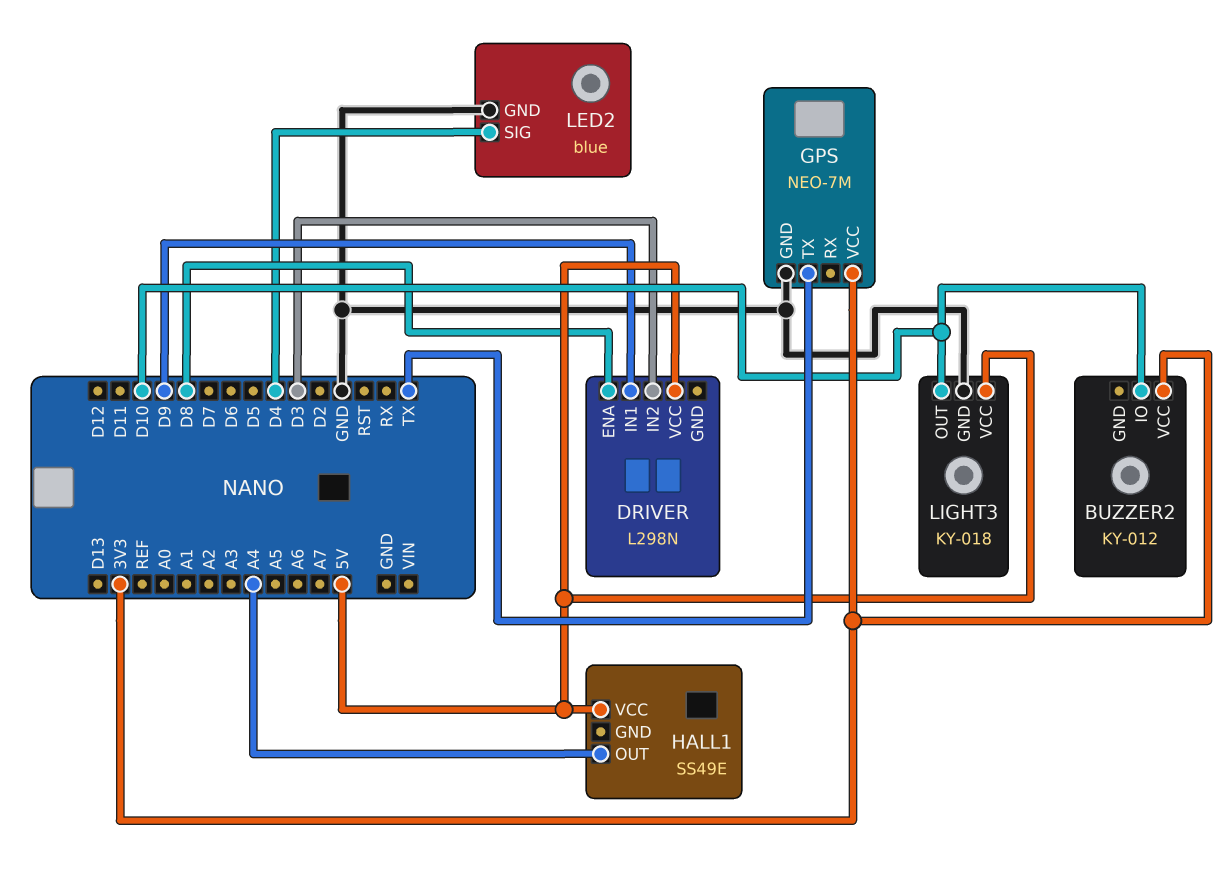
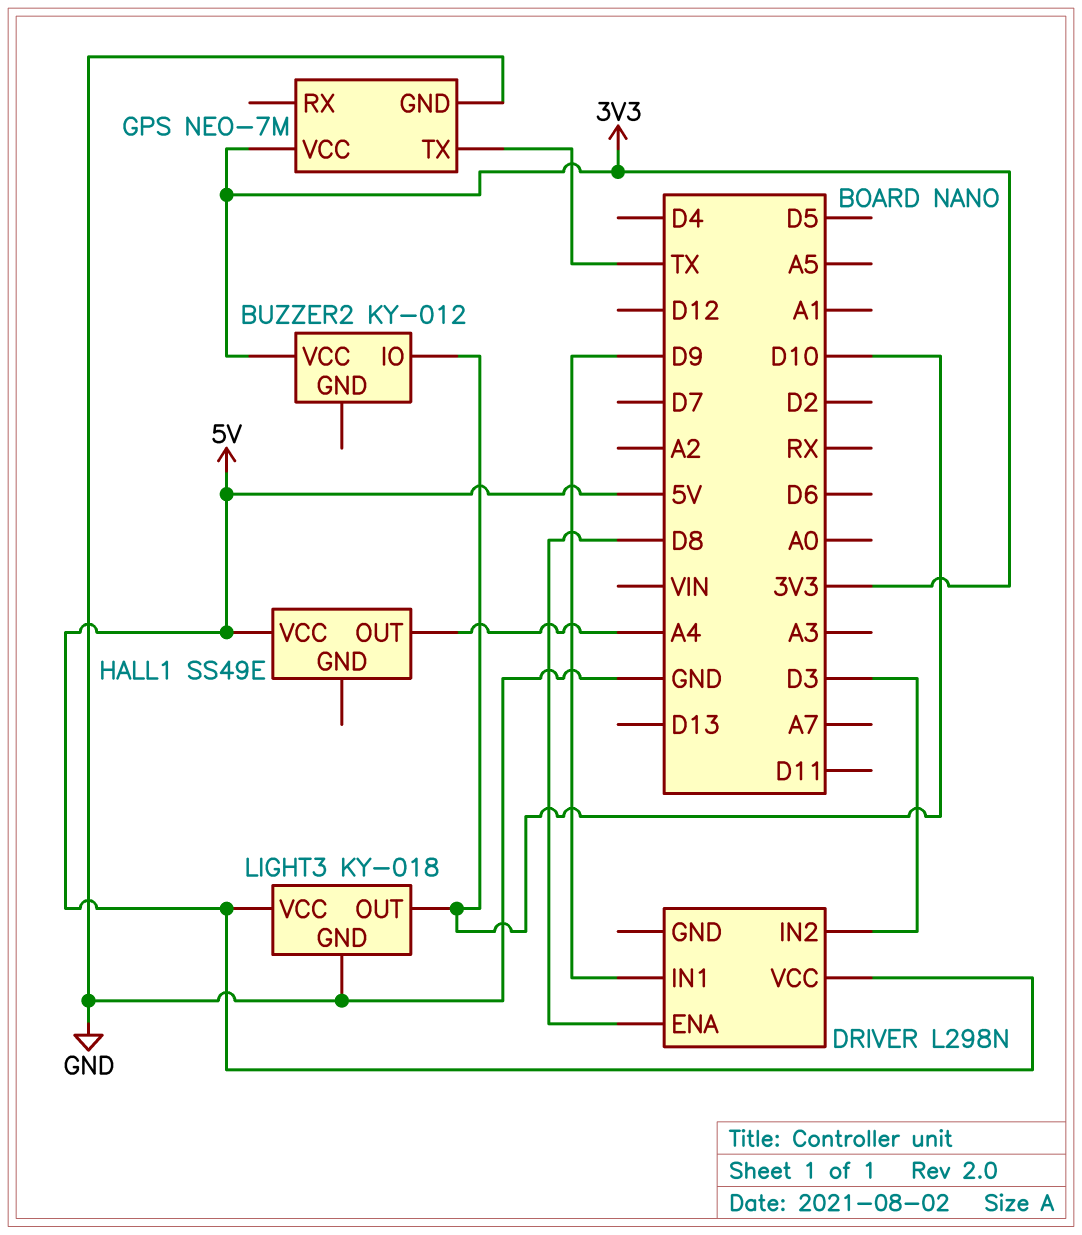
LED2: blue -> none
LED2 pin GND: GND -> none
LED2 pin SIG: D4 -> none

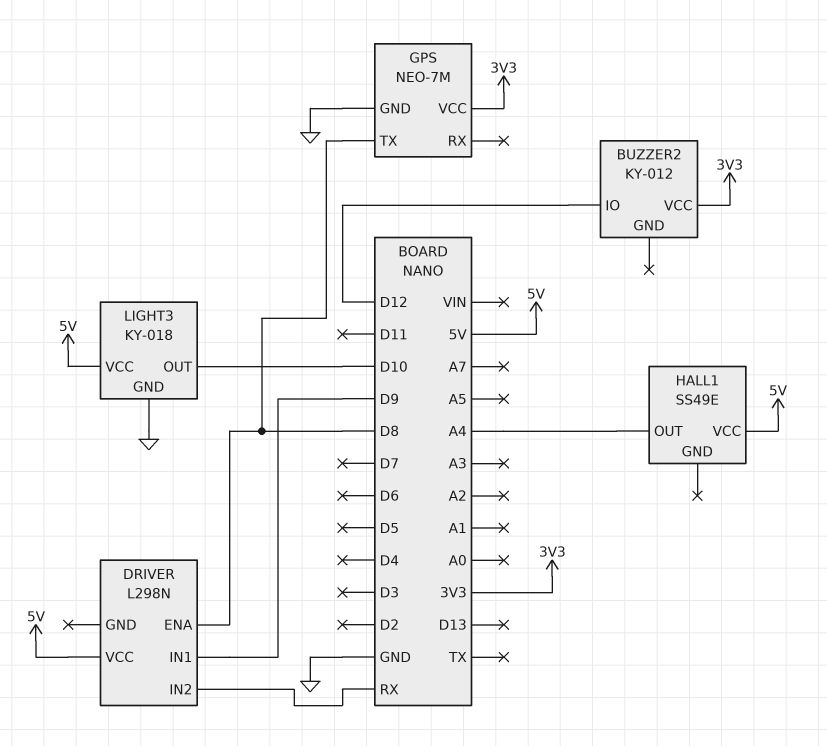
BUZZER2 pin IO: D10 -> D12
DRIVER pin IN2: D3 -> RX
GPS pin TX: TX -> D8

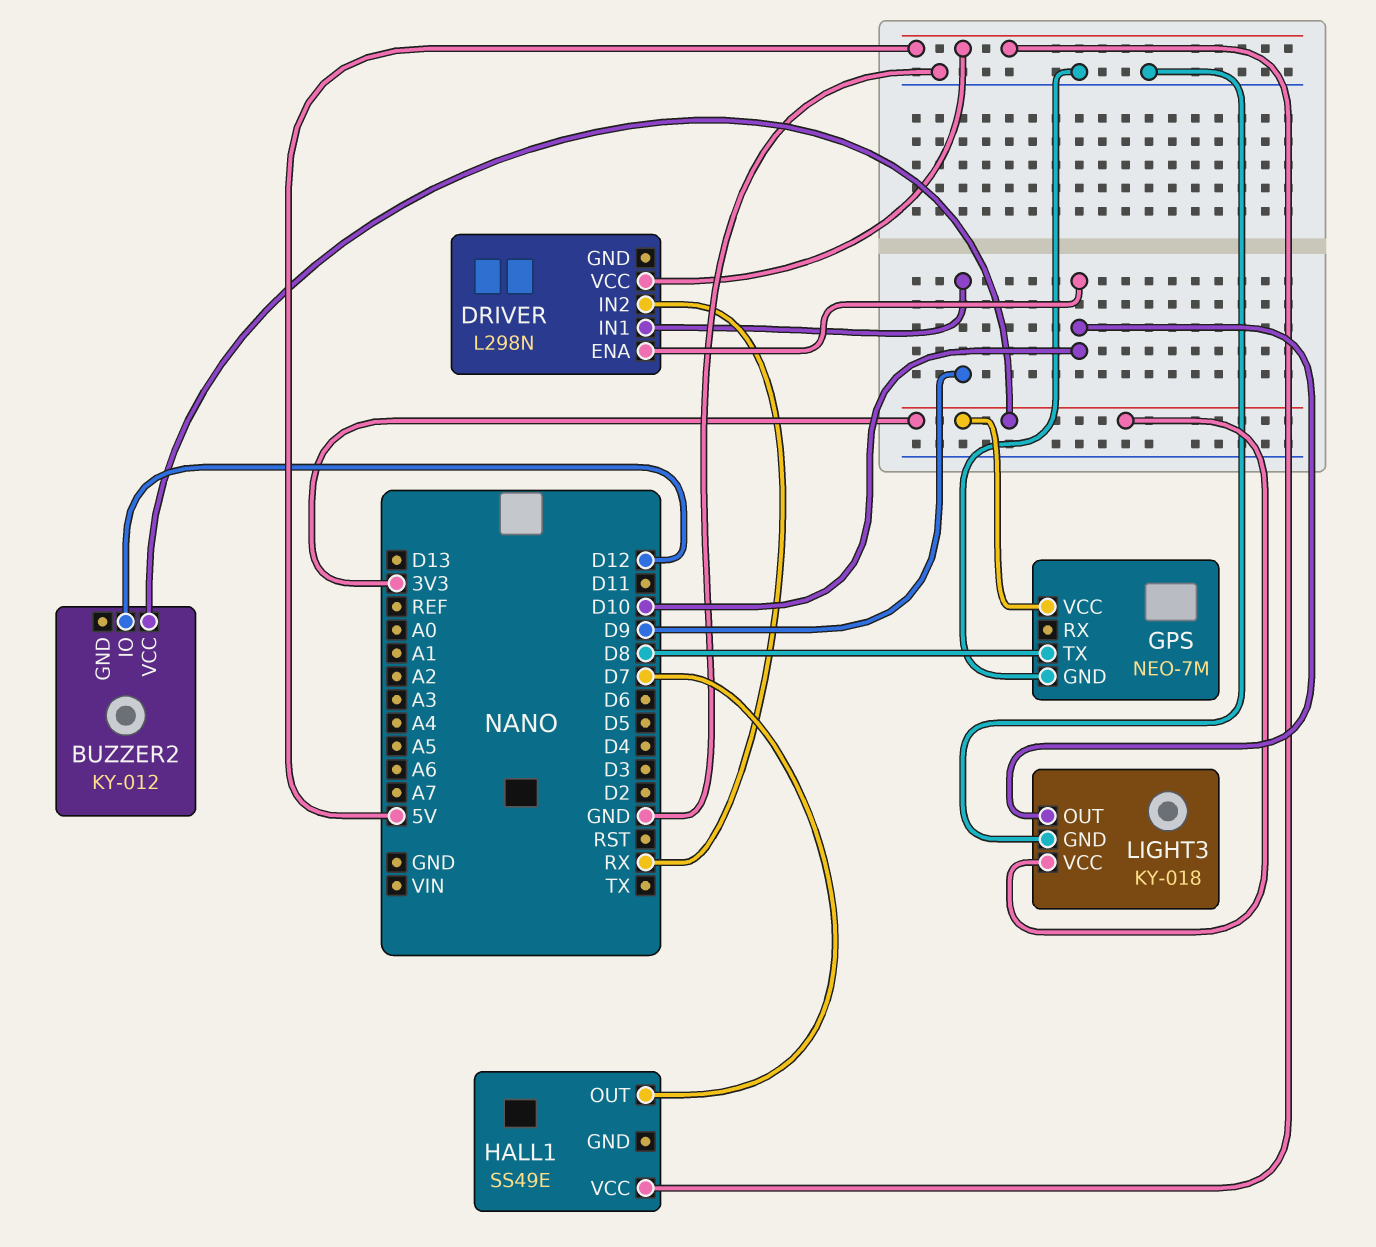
DRIVER pin ENA: D8 -> D10
HALL1 pin OUT: A4 -> D7
LIGHT3 pin VCC: 5V -> 3V3

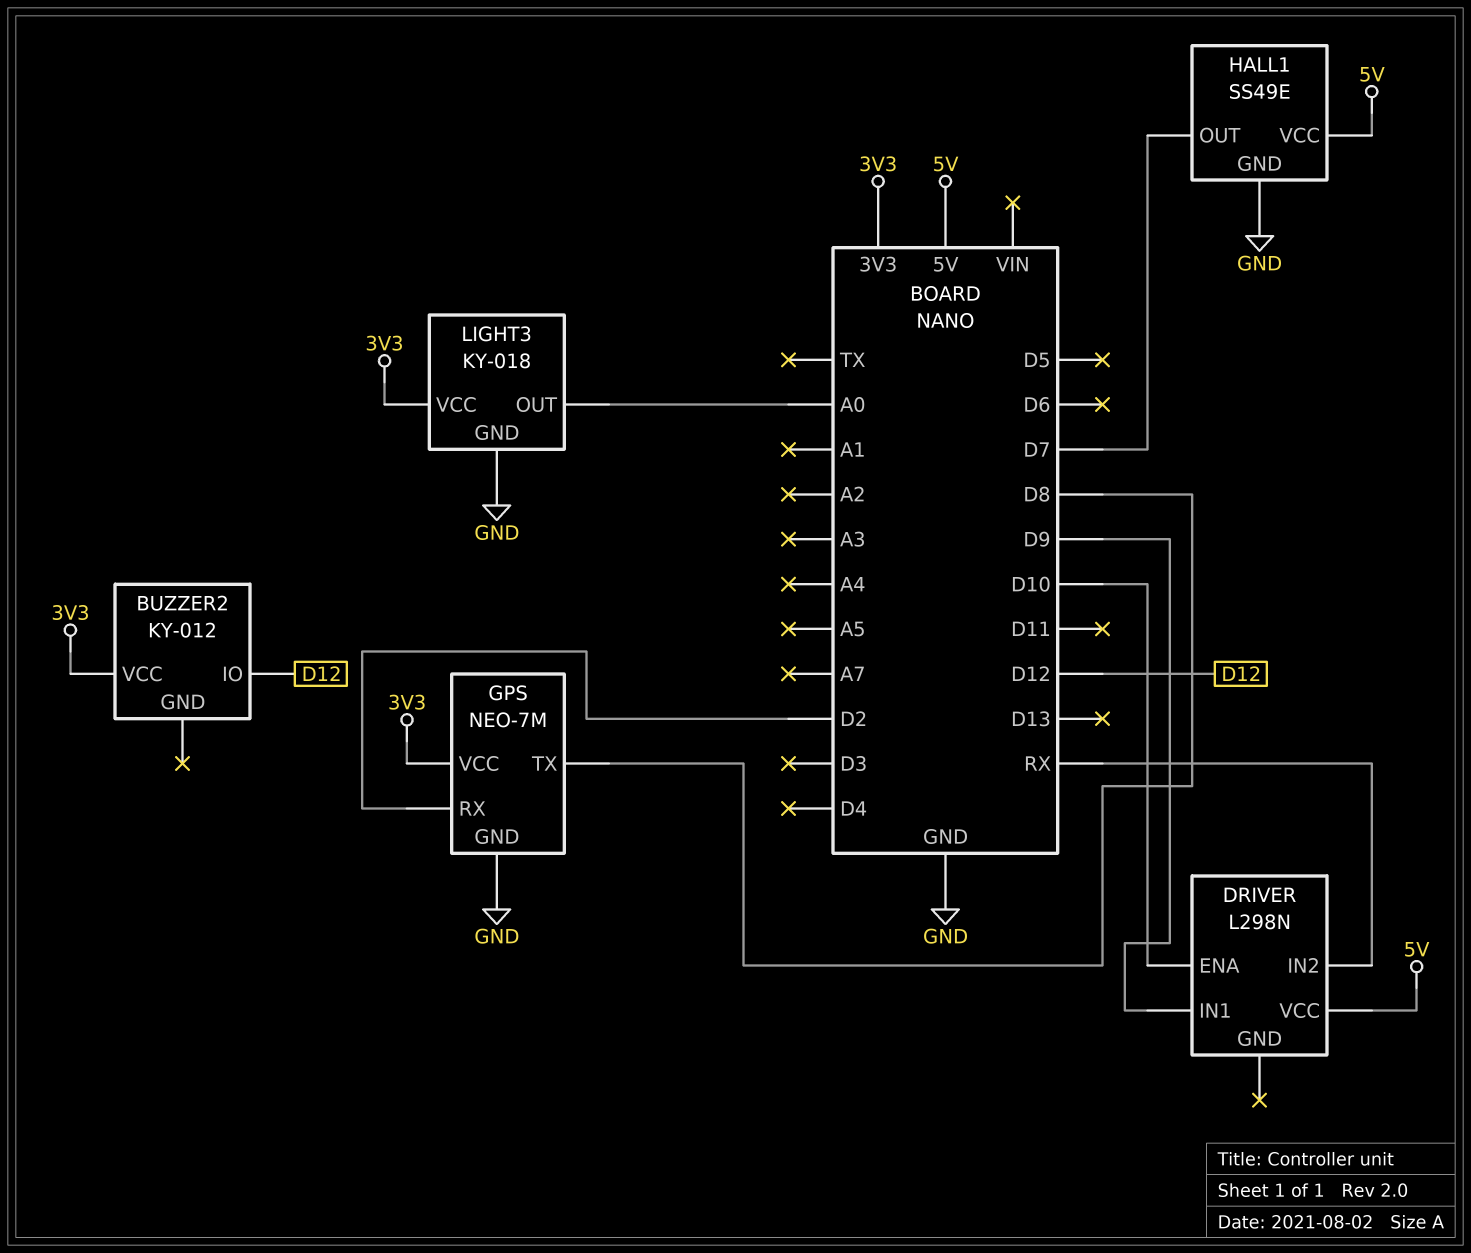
GPS pin RX: none -> D2
HALL1 pin GND: none -> GND
LIGHT3 pin OUT: D10 -> A0

